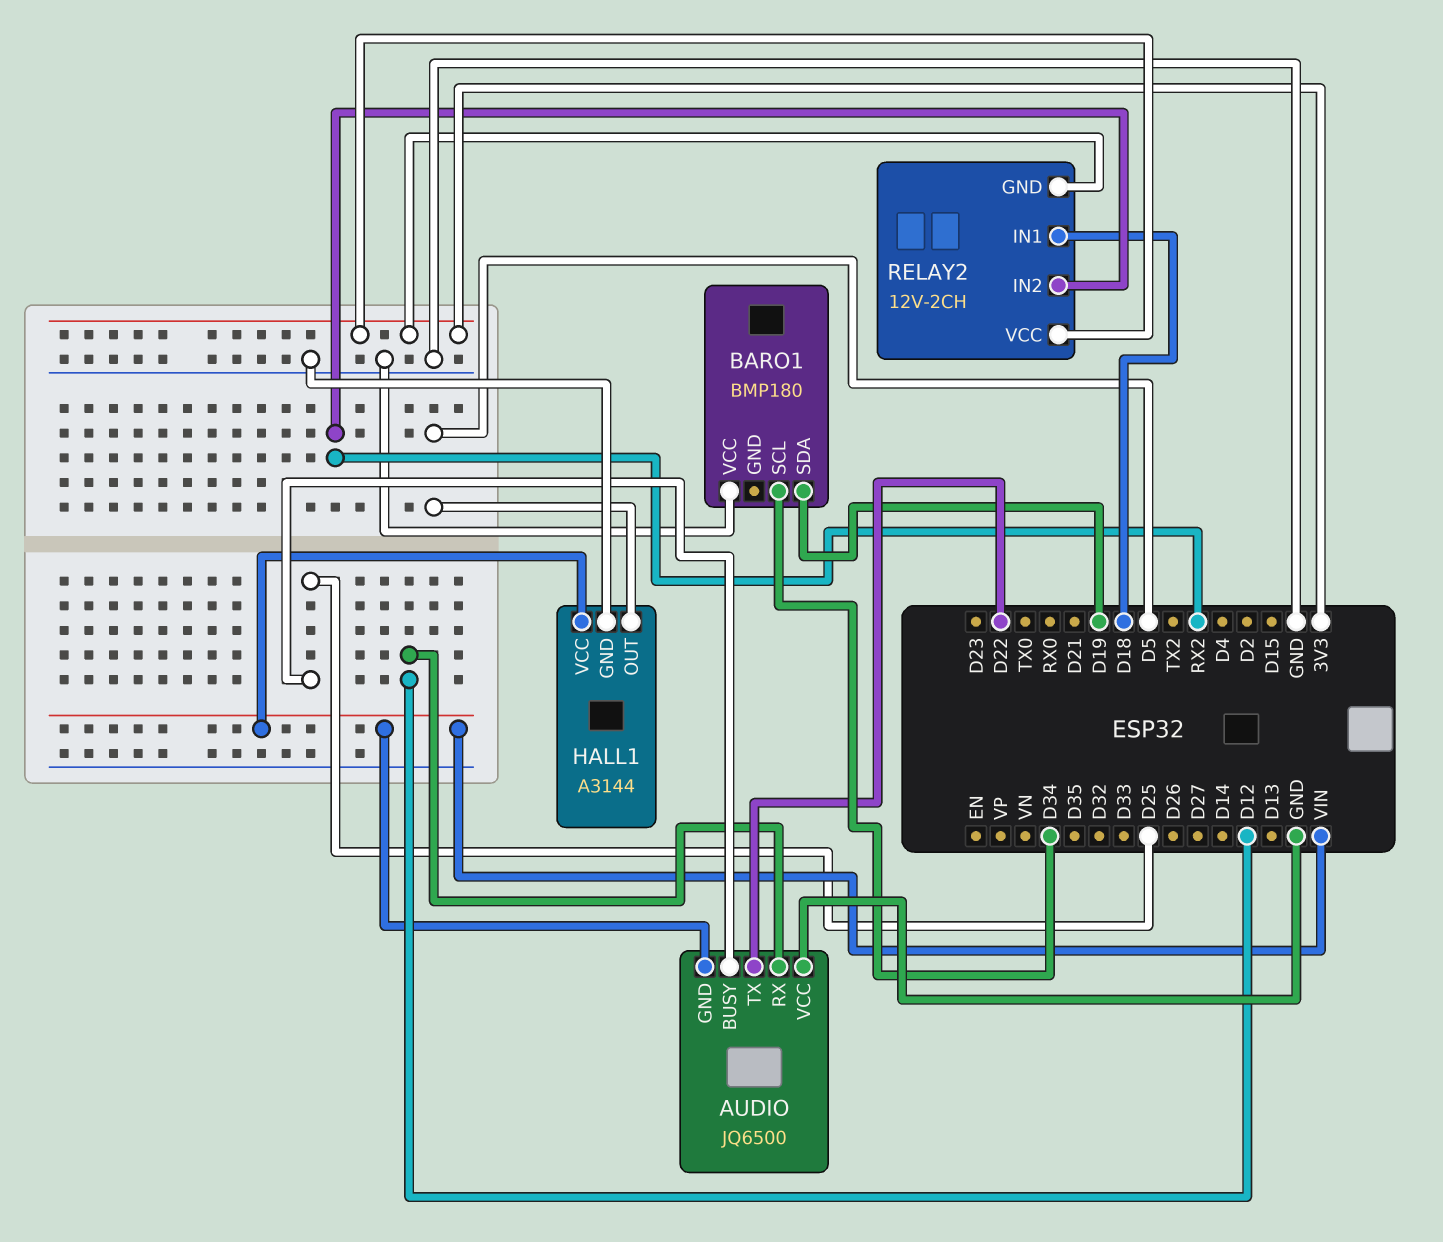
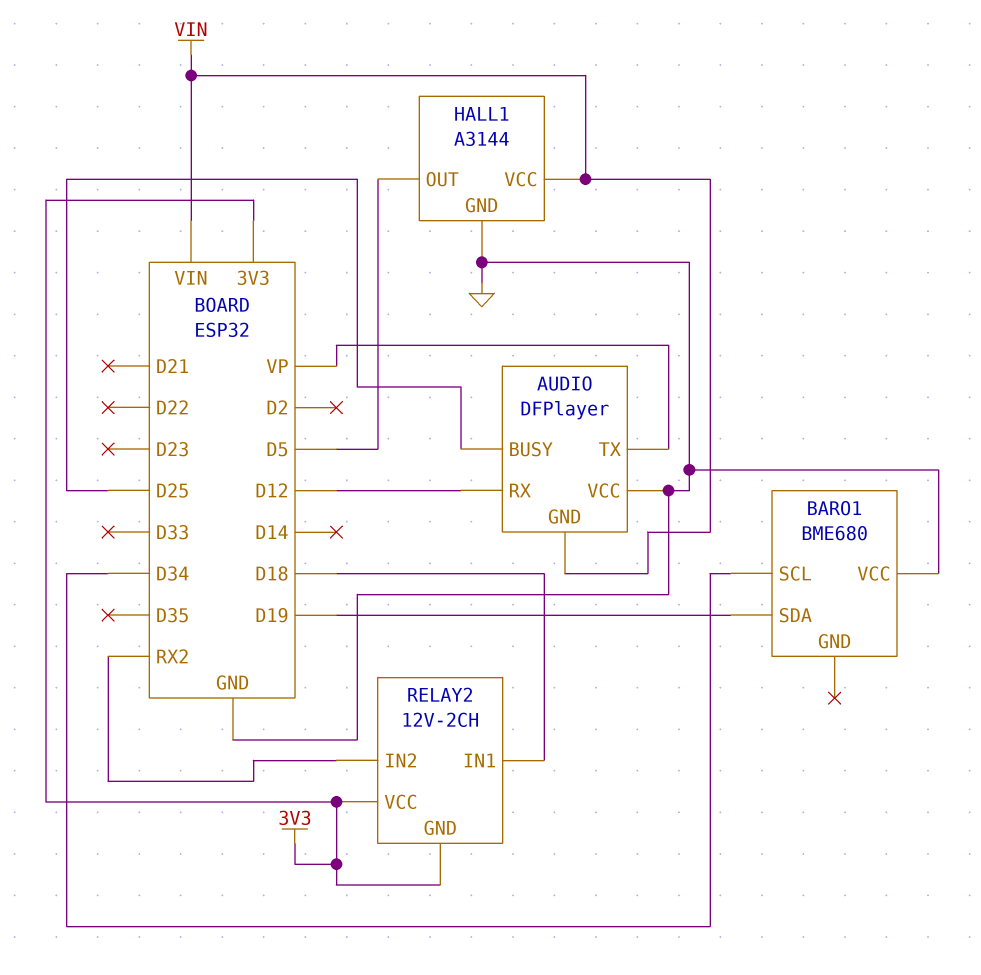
AUDIO: JQ6500 -> DFPlayer
AUDIO pin TX: D22 -> VP
BARO1: BMP180 -> BME680

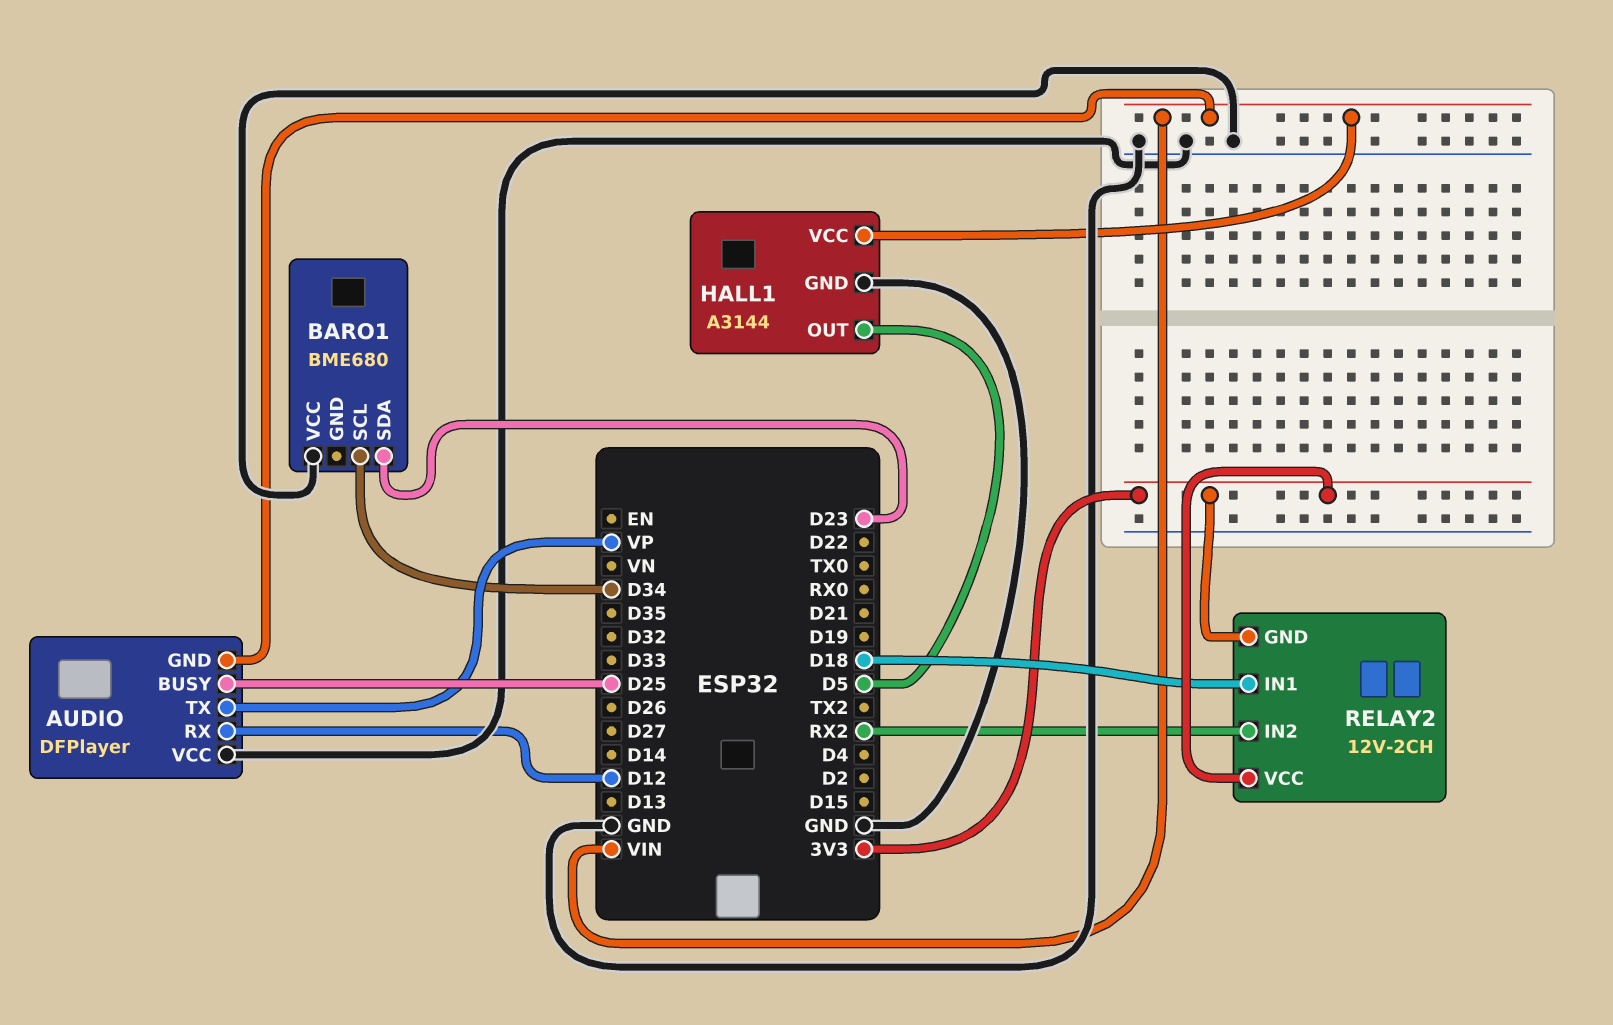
BARO1 pin SDA: D19 -> D23

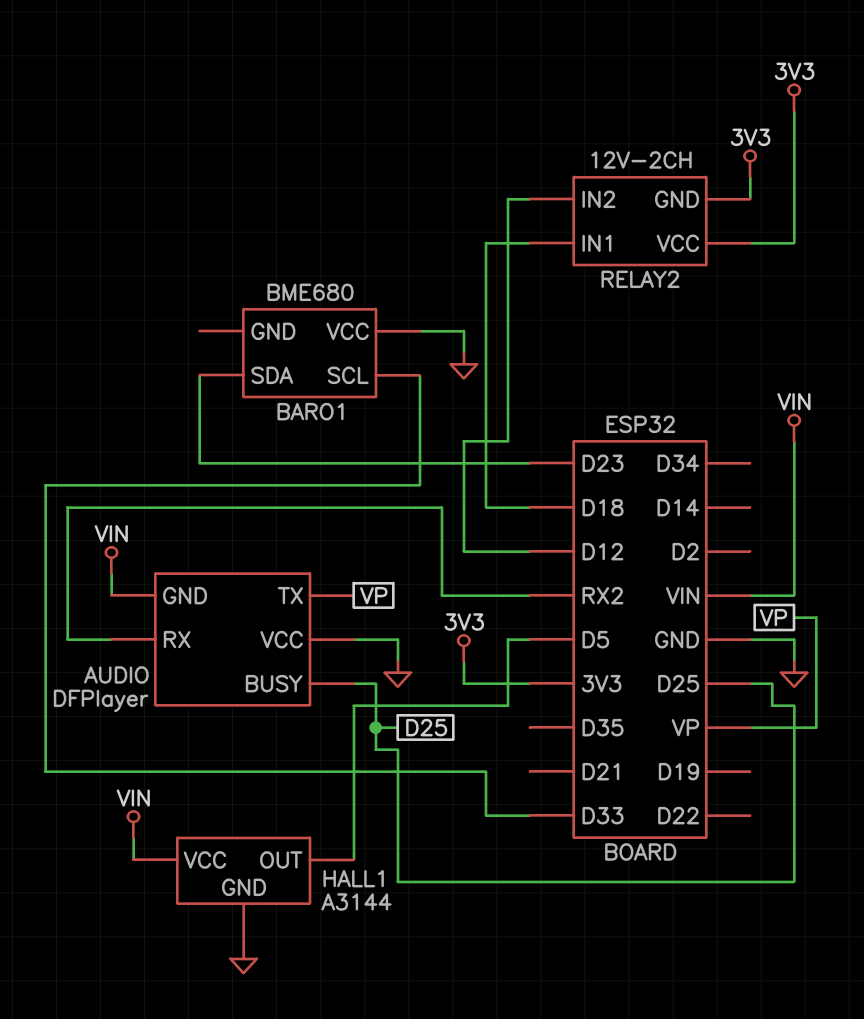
AUDIO pin RX: D12 -> RX2
BARO1 pin SCL: D34 -> D33
RELAY2 pin IN2: RX2 -> D12

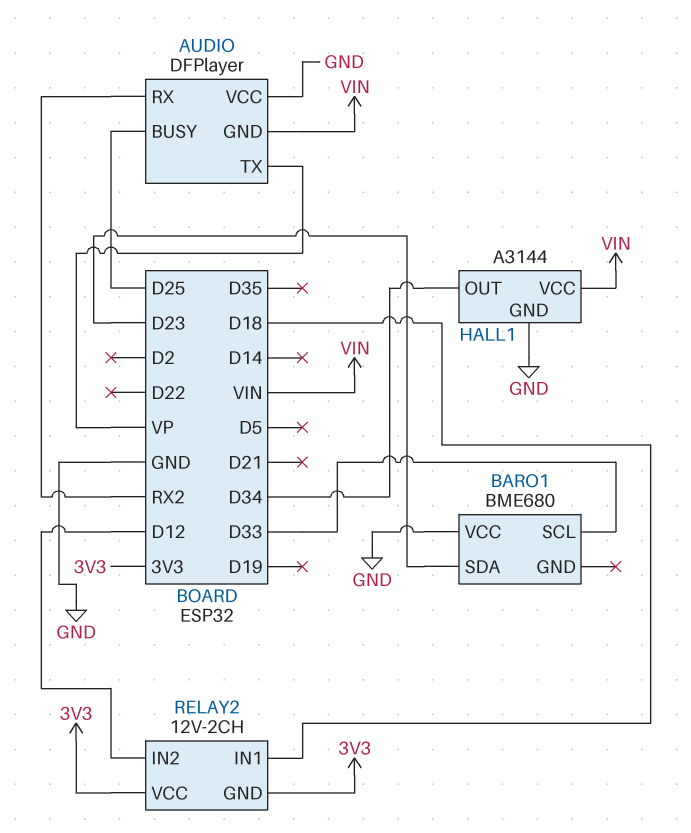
HALL1 pin OUT: D5 -> D34

